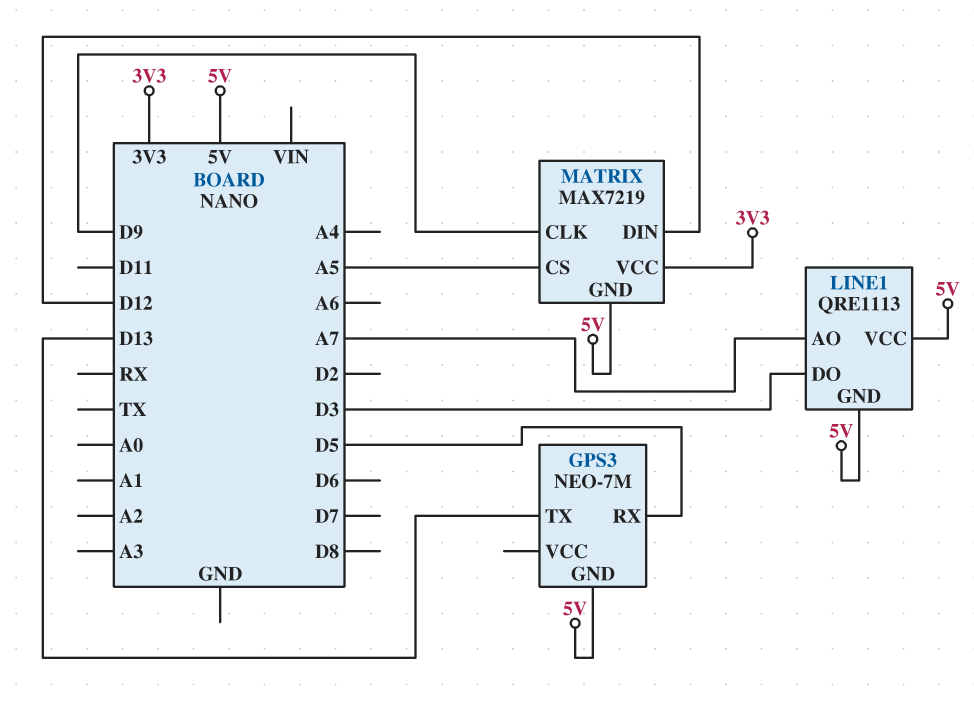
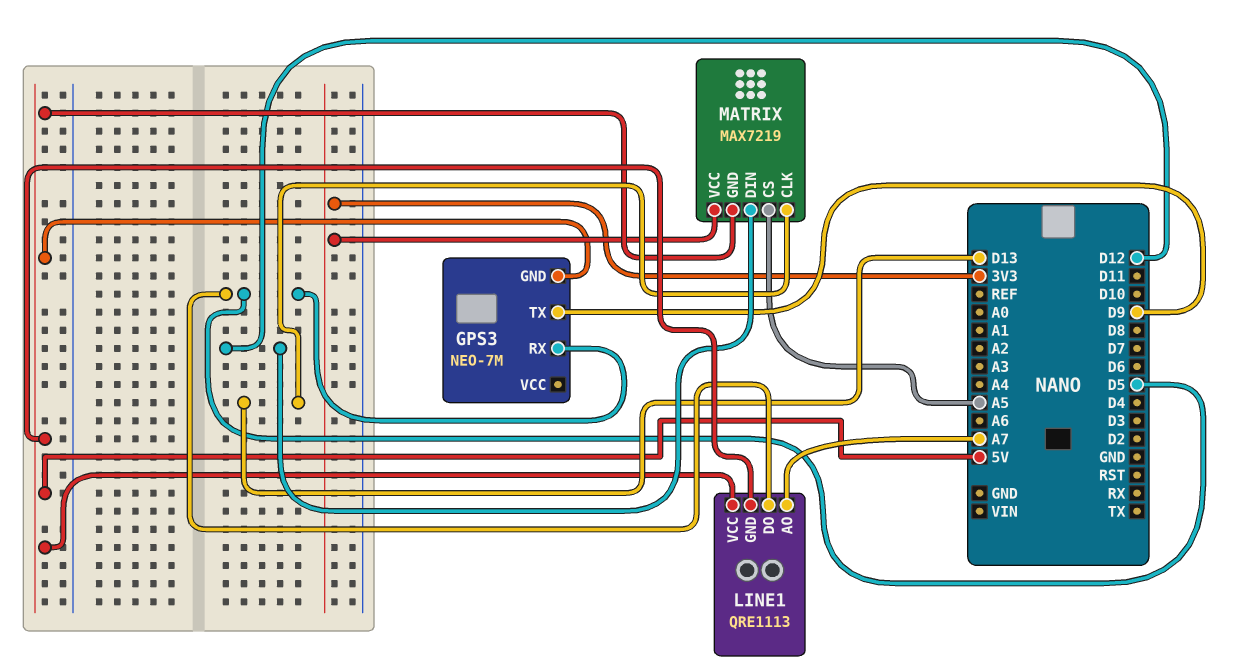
GPS3 pin TX: D13 -> D9
LINE1 pin DO: D3 -> D5
MATRIX pin CLK: D9 -> D13

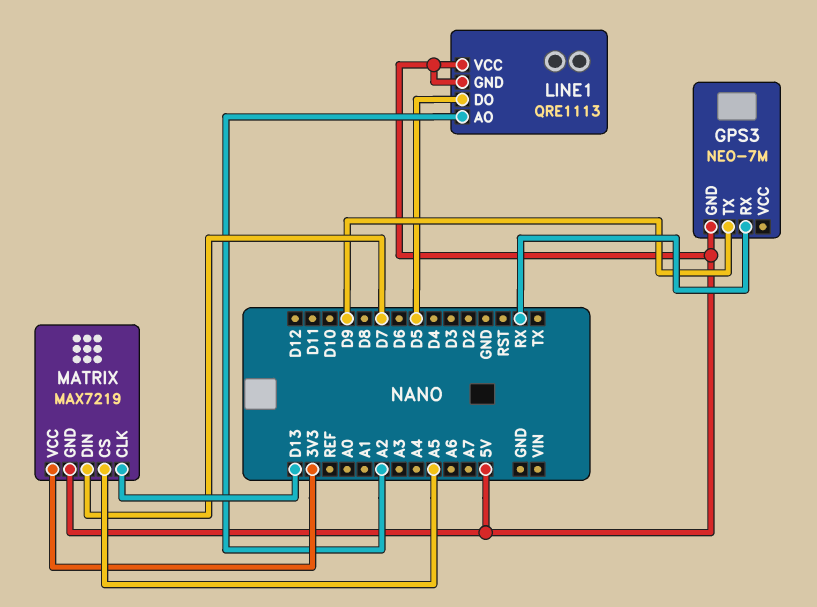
GPS3 pin RX: D5 -> RX
LINE1 pin AO: A7 -> A2
MATRIX pin DIN: D12 -> D7

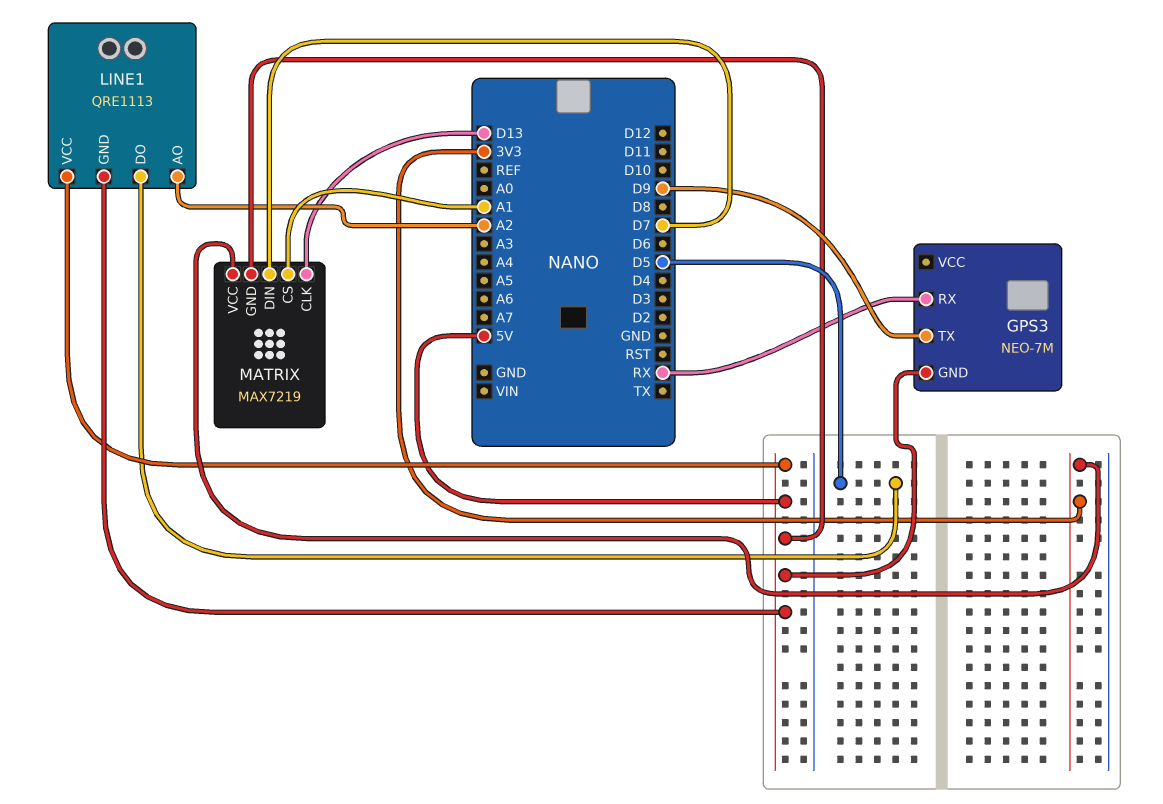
MATRIX pin CS: A5 -> A1

